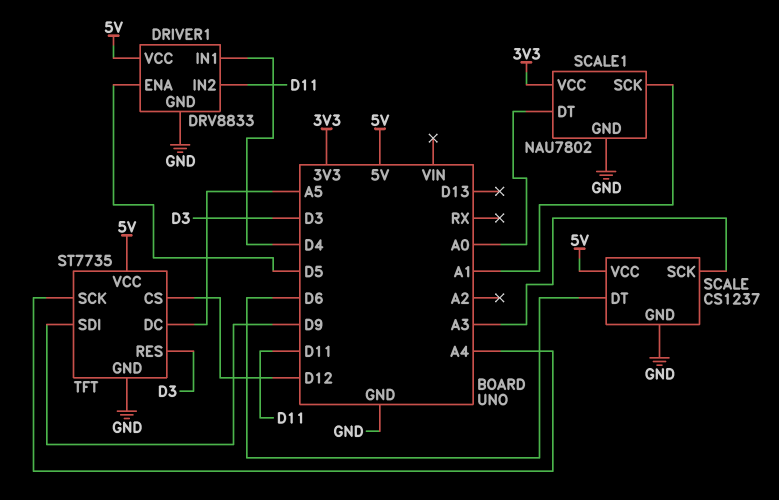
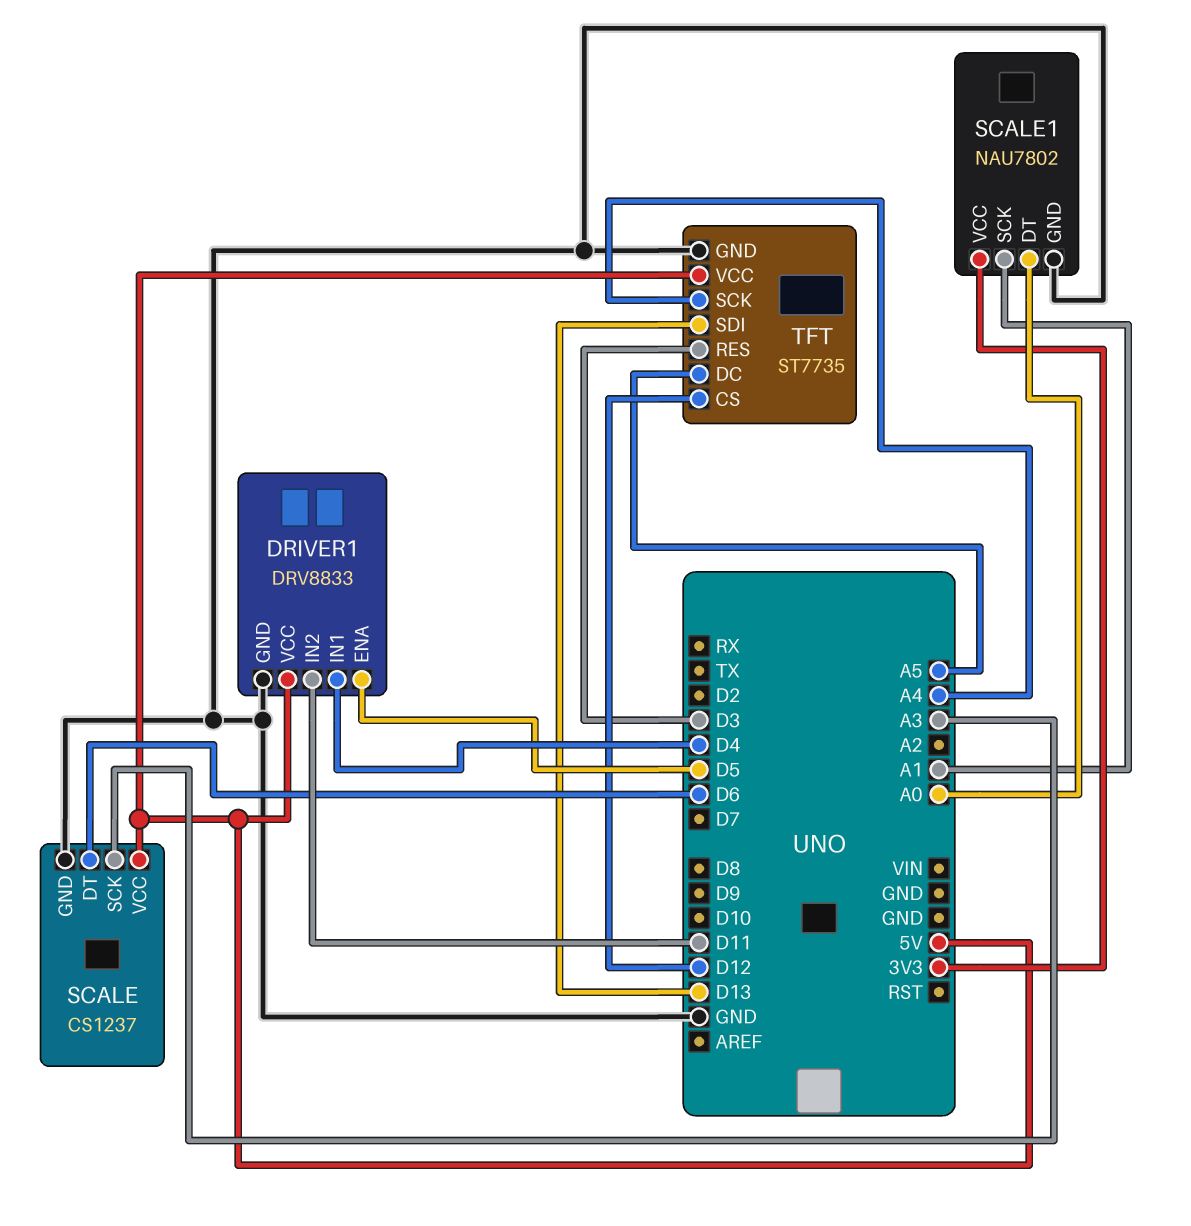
TFT pin SDI: D9 -> D13

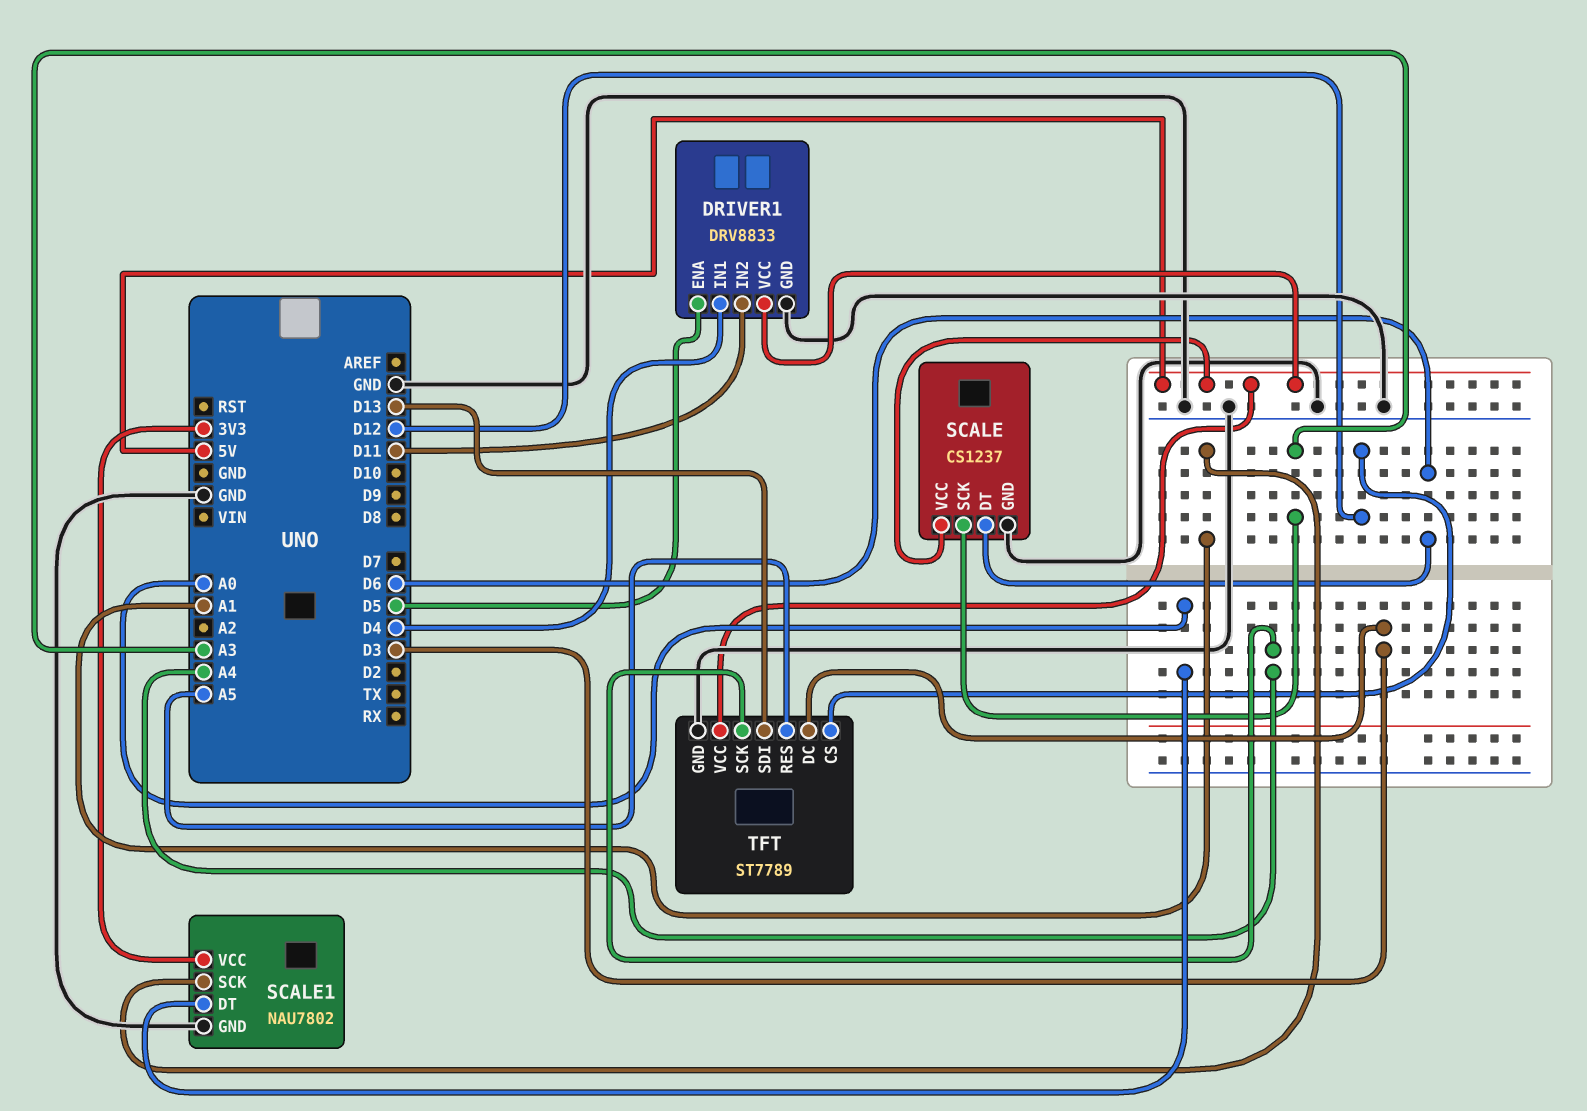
TFT: ST7735 -> ST7789
TFT pin DC: A5 -> D3
TFT pin RES: D3 -> A5

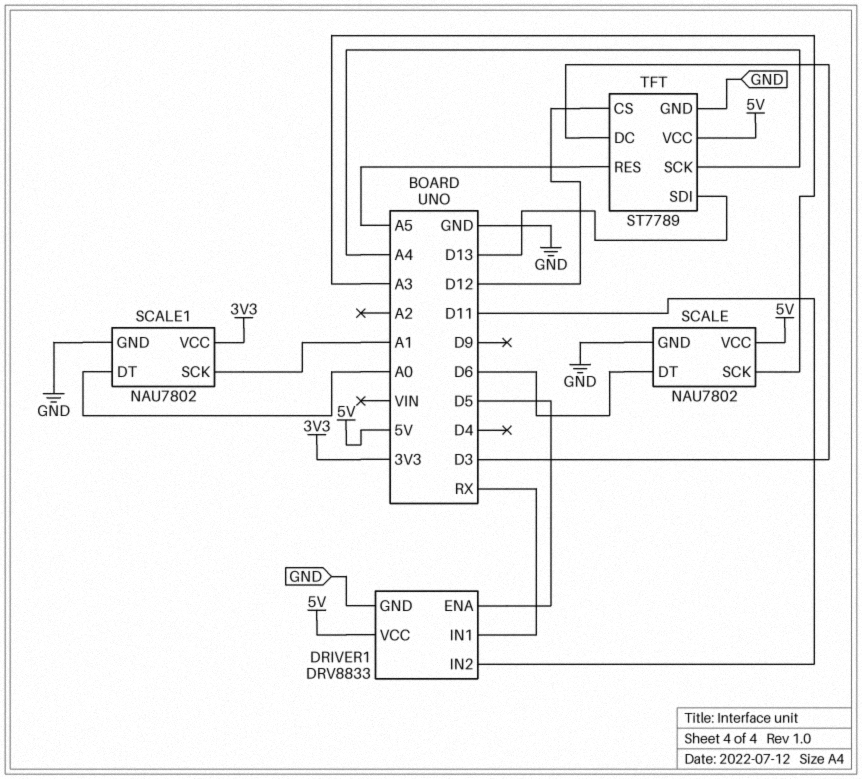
DRIVER1 pin IN1: D4 -> RX
SCALE: CS1237 -> NAU7802

